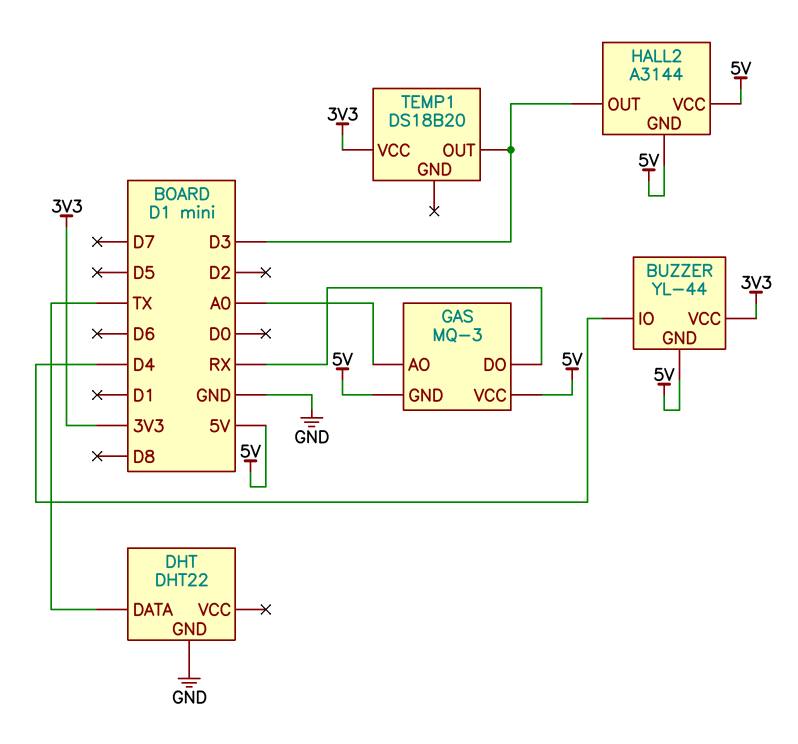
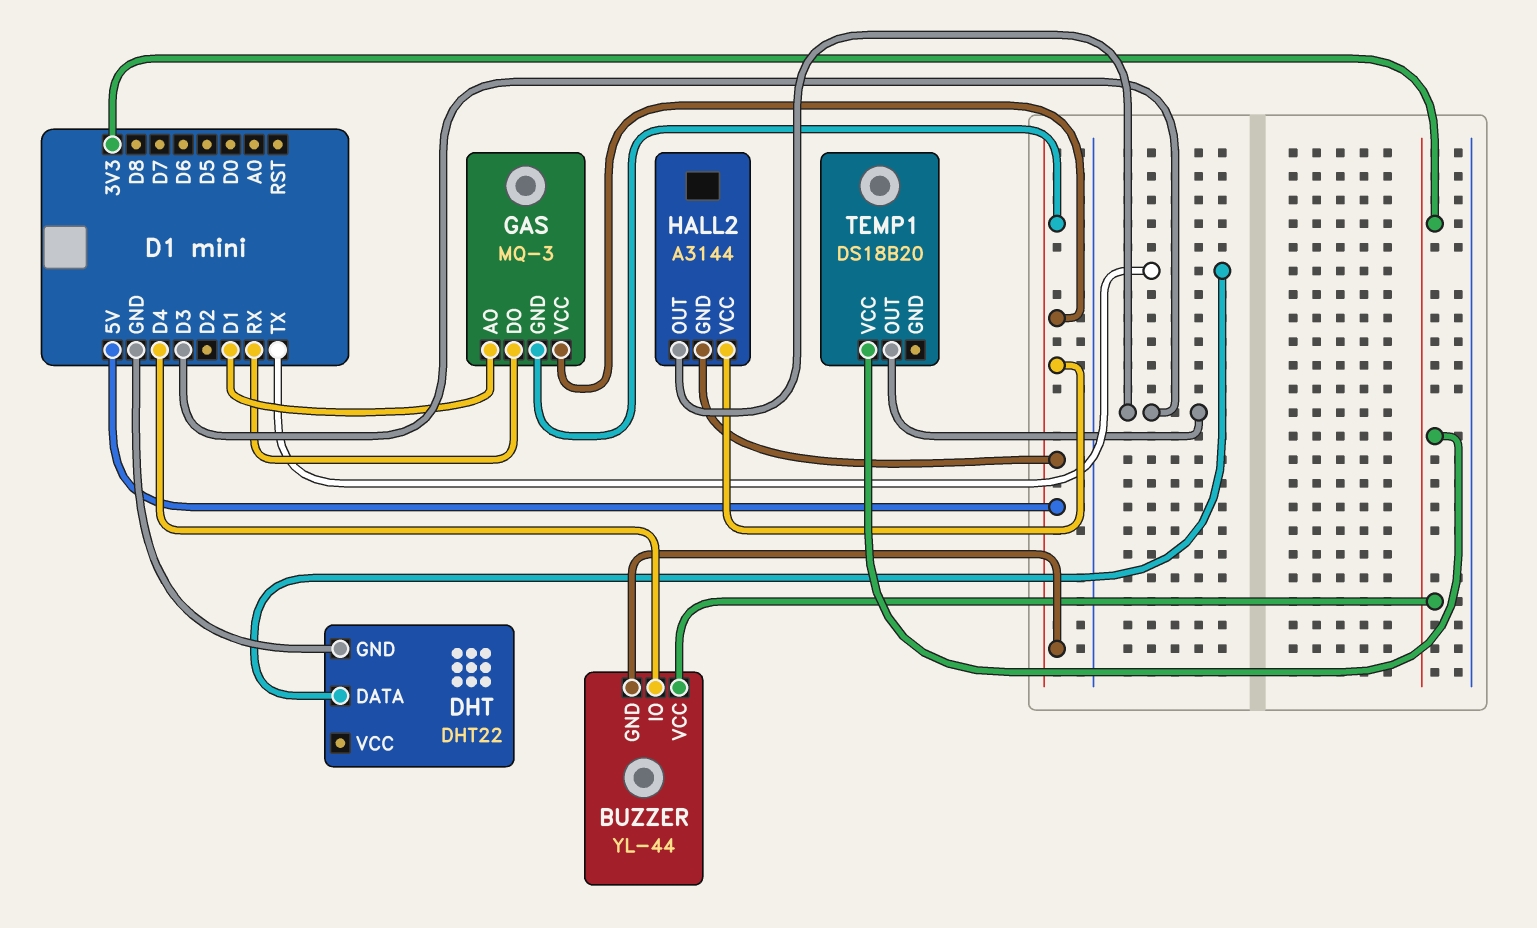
GAS pin AO: A0 -> D1

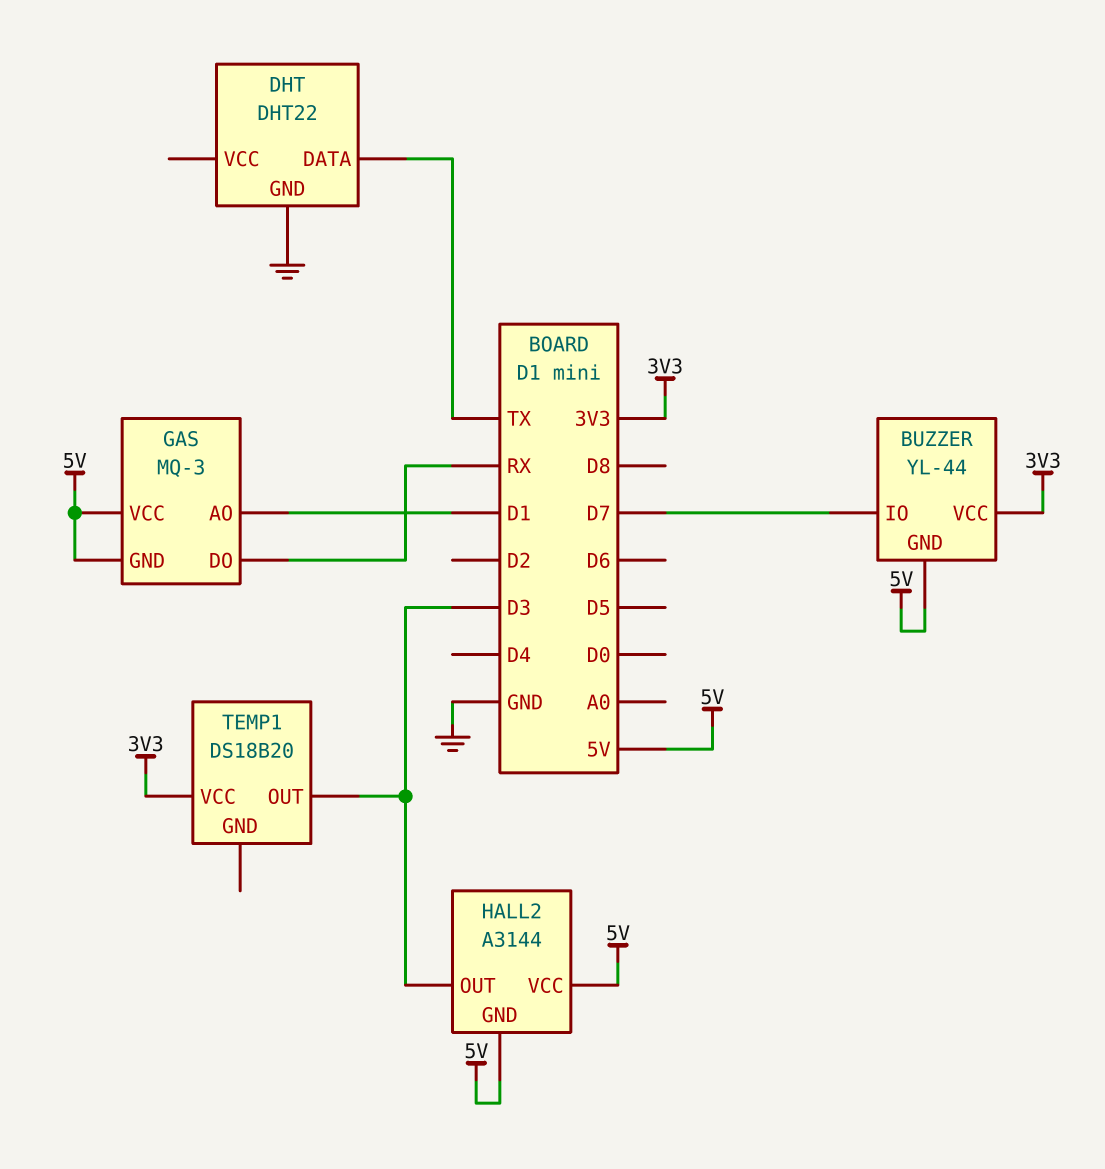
BUZZER pin IO: D4 -> D7

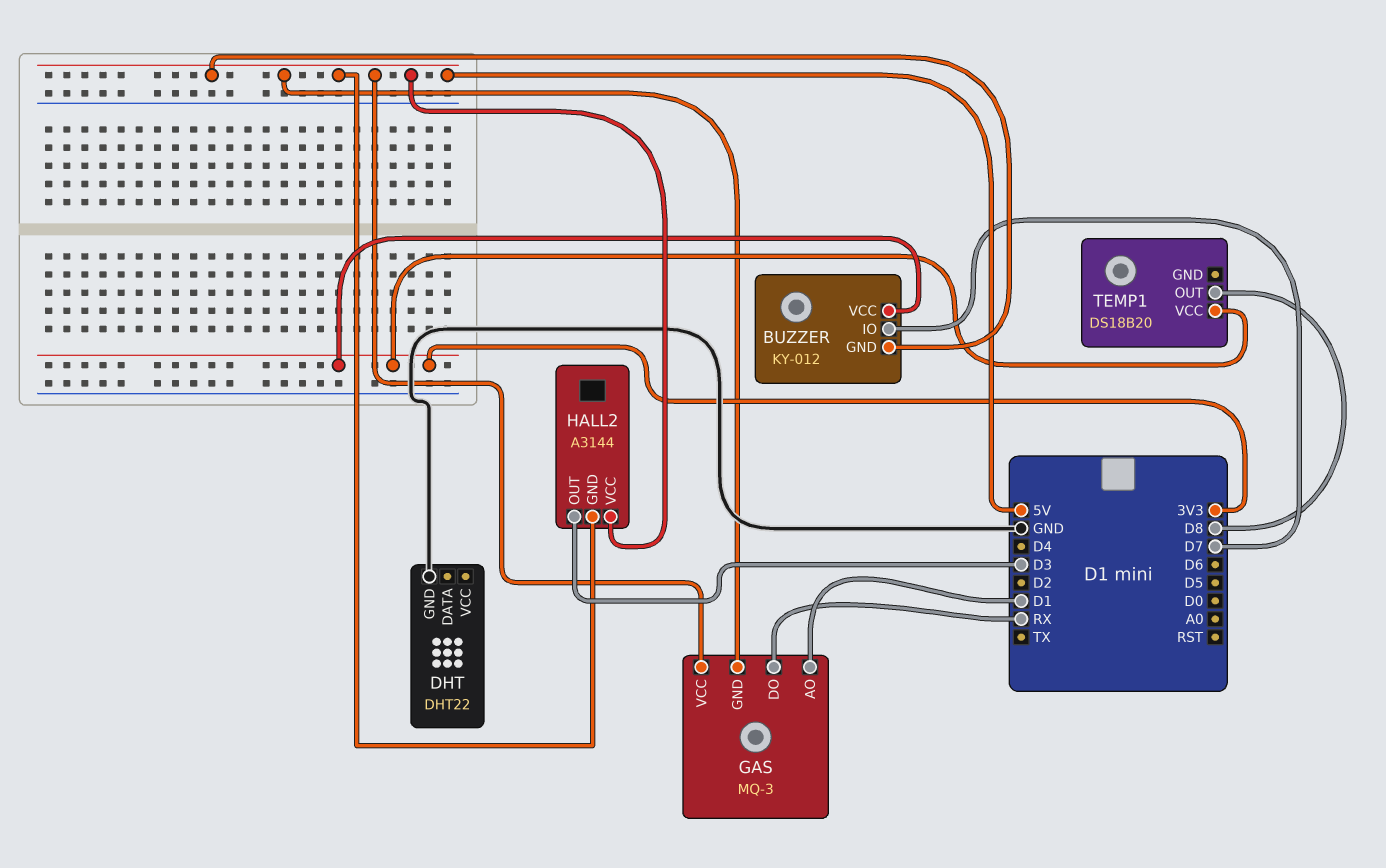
BUZZER: YL-44 -> KY-012
DHT pin DATA: TX -> none
TEMP1 pin OUT: D3 -> D8

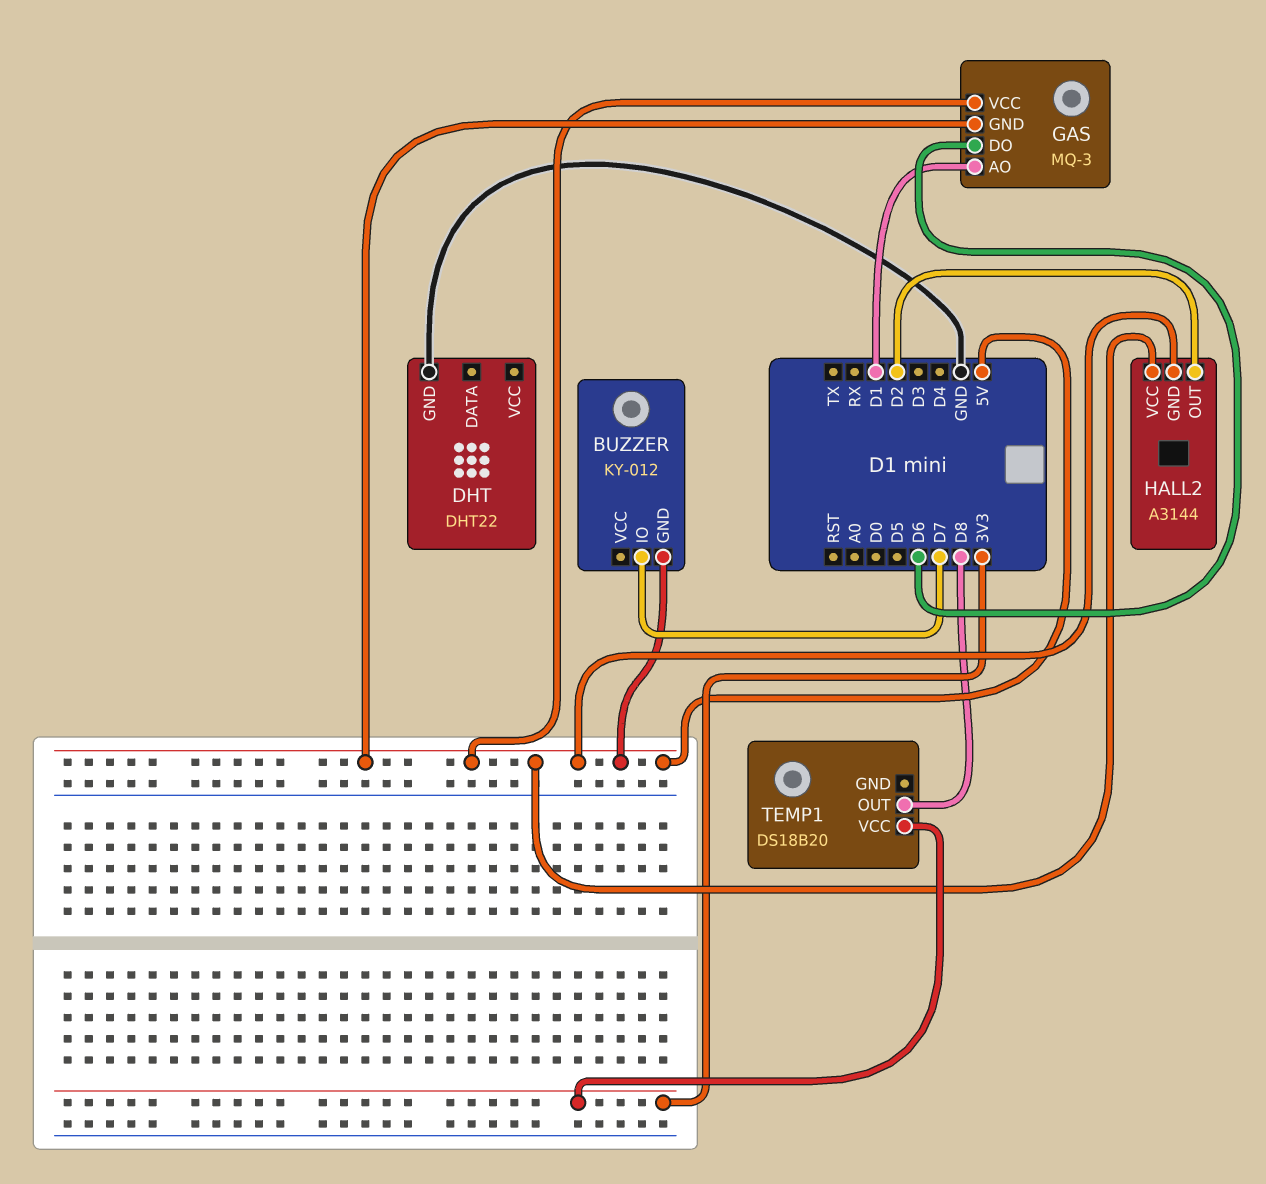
BUZZER pin VCC: 3V3 -> none
GAS pin DO: RX -> D6
HALL2 pin OUT: D3 -> D2

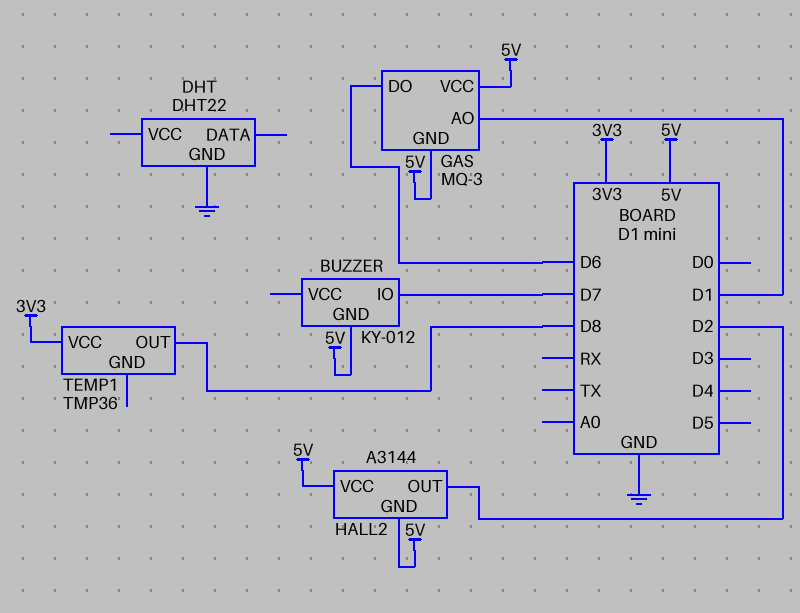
TEMP1: DS18B20 -> TMP36

